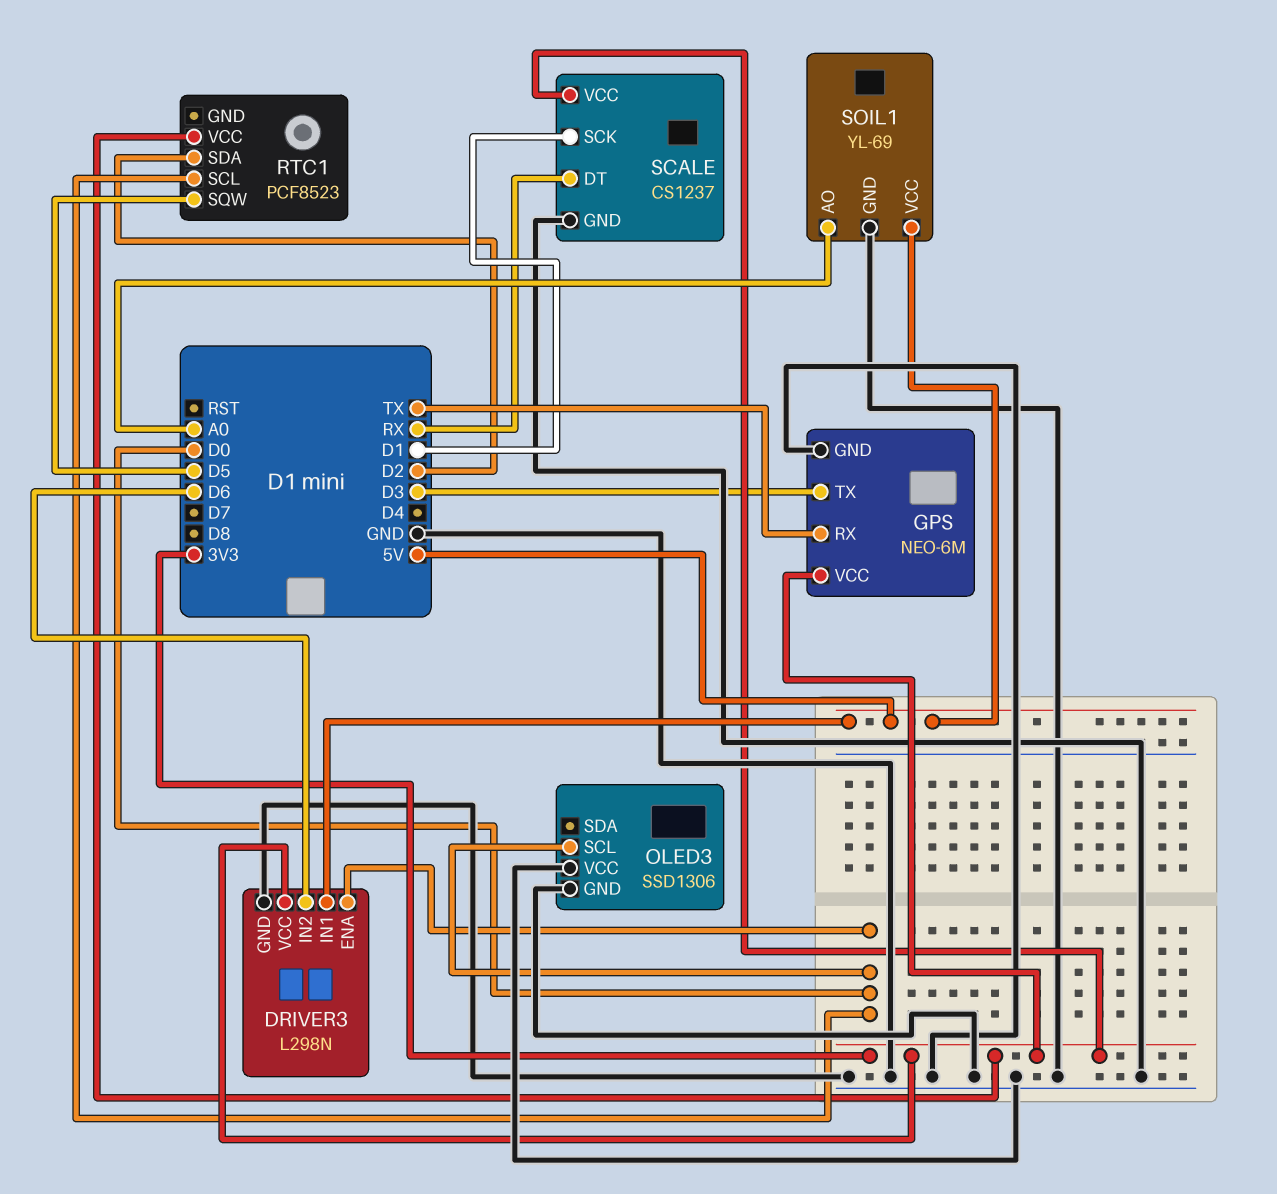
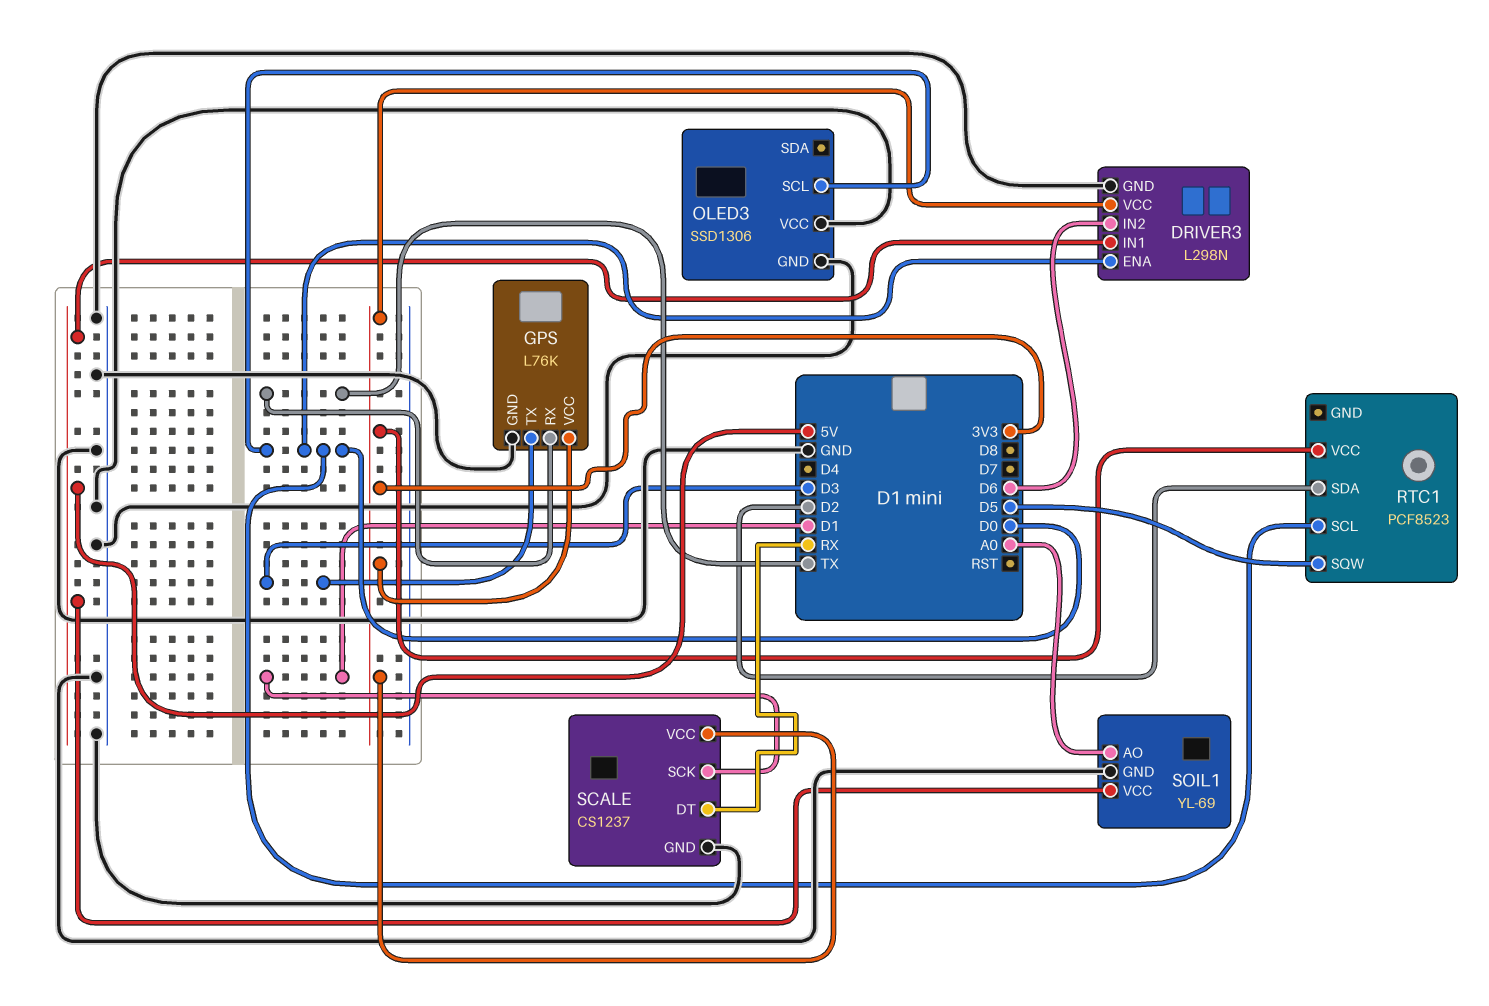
GPS: NEO-6M -> L76K

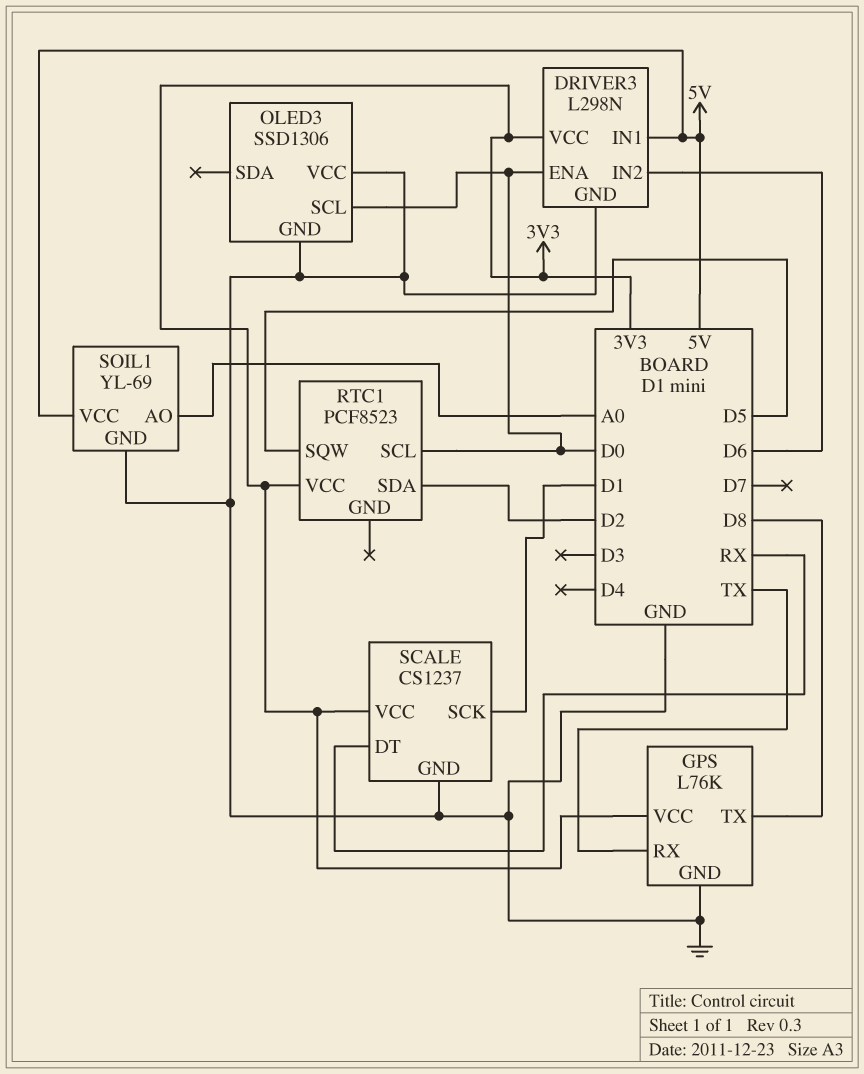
GPS pin TX: D3 -> D8

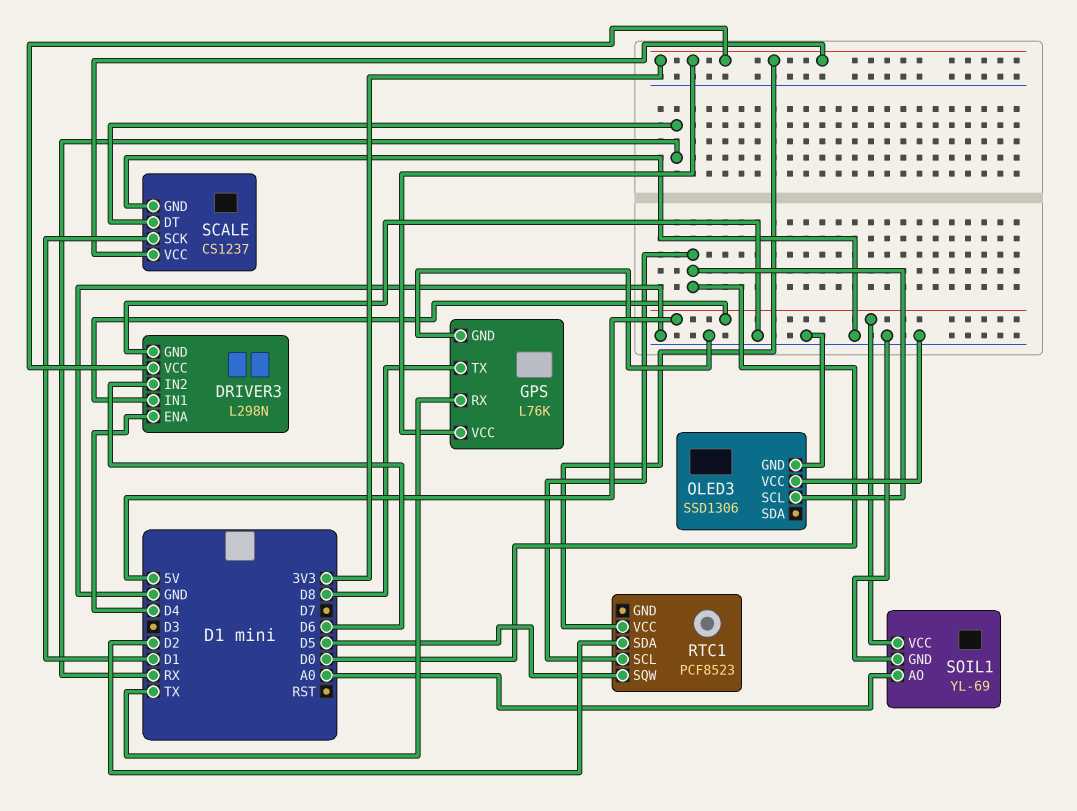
DRIVER3 pin ENA: D0 -> D4

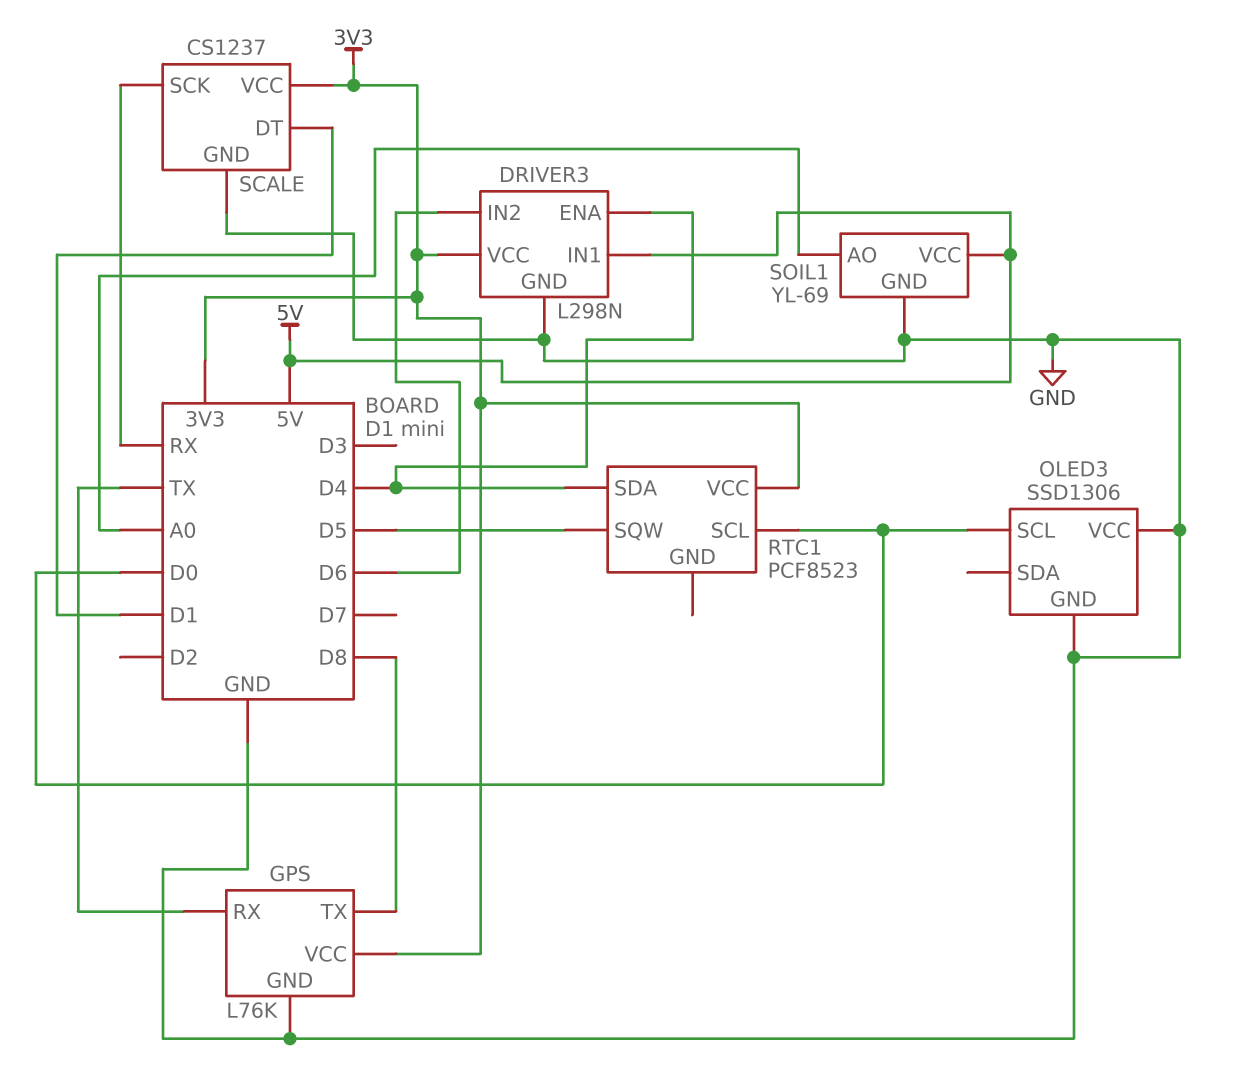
RTC1 pin SDA: D2 -> D4
SCALE pin DT: RX -> D1
SCALE pin SCK: D1 -> RX

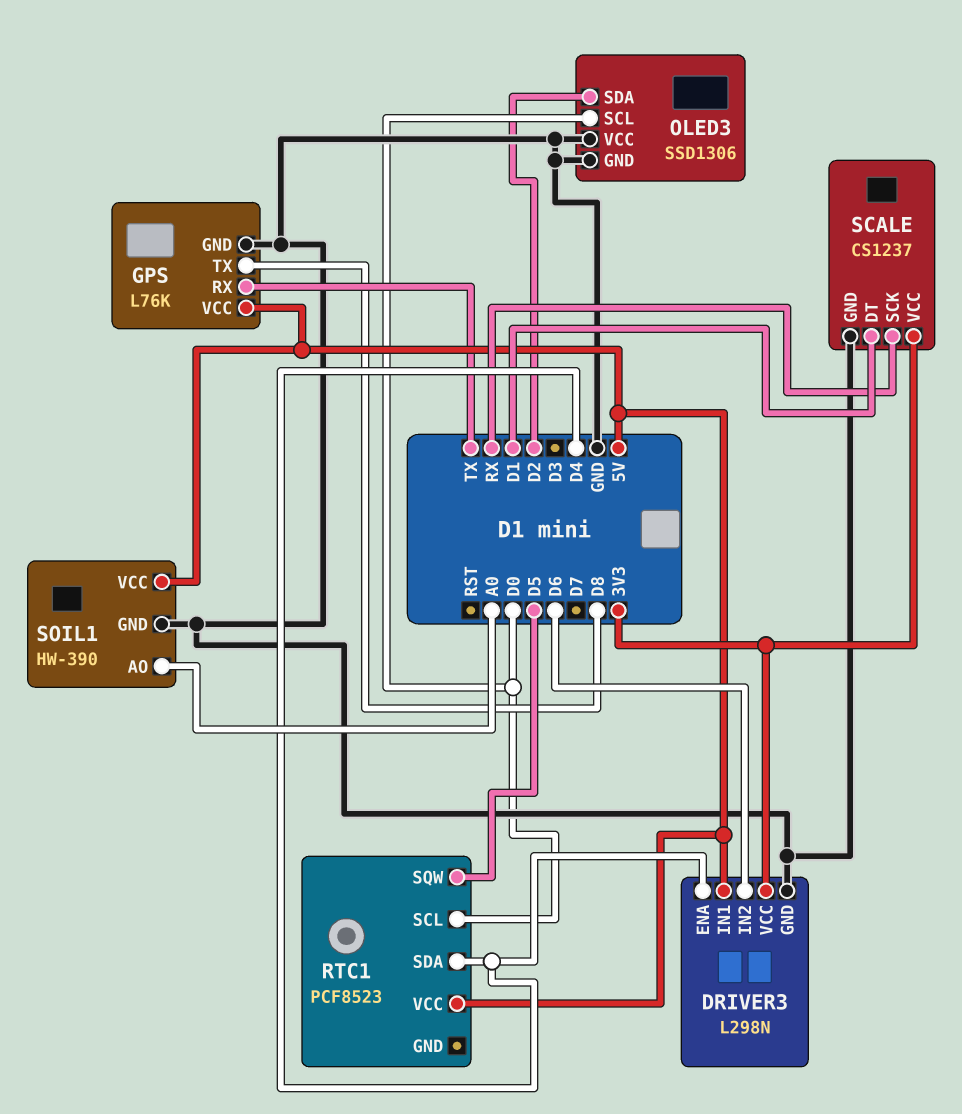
GPS pin VCC: 3V3 -> 5V
OLED3 pin SDA: none -> D2
RTC1 pin VCC: 3V3 -> 5V
SOIL1: YL-69 -> HW-390

